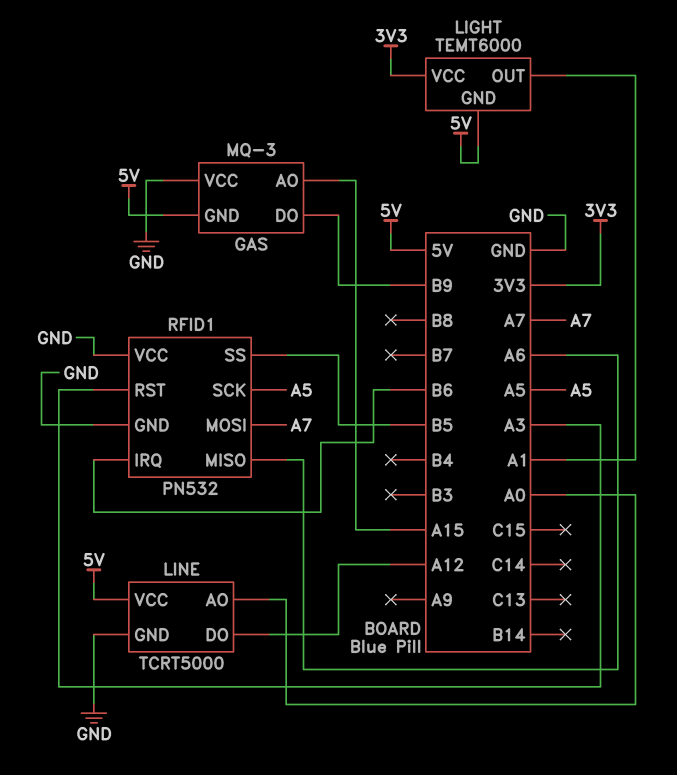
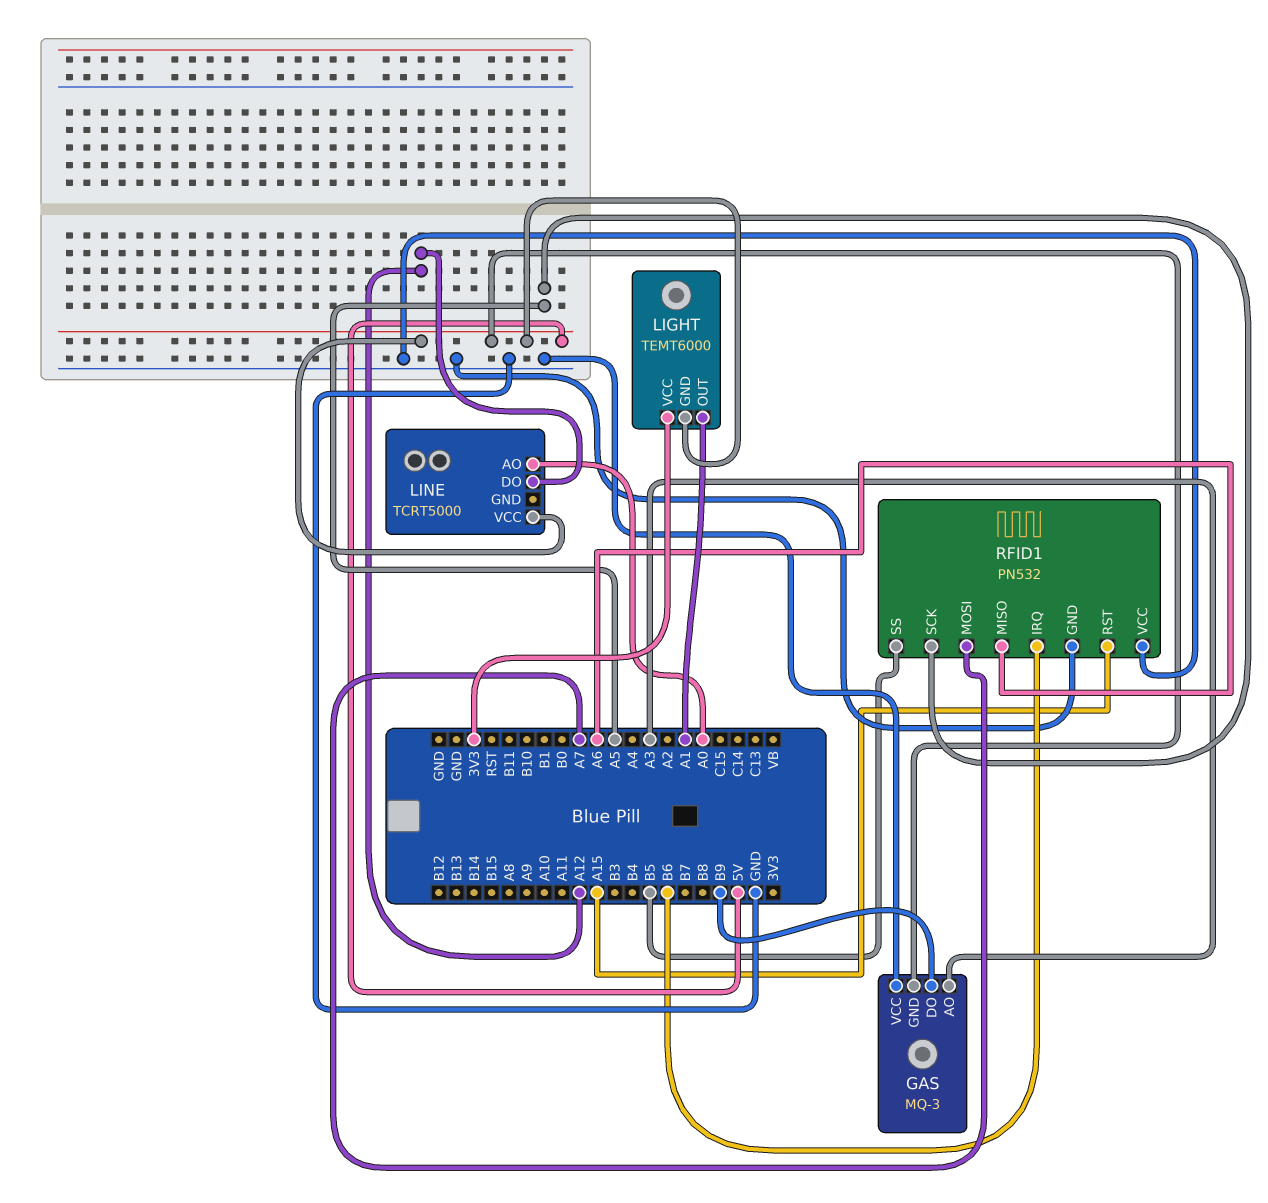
GAS pin AO: A15 -> A3
LINE pin GND: GND -> none
RFID1 pin RST: A3 -> A15

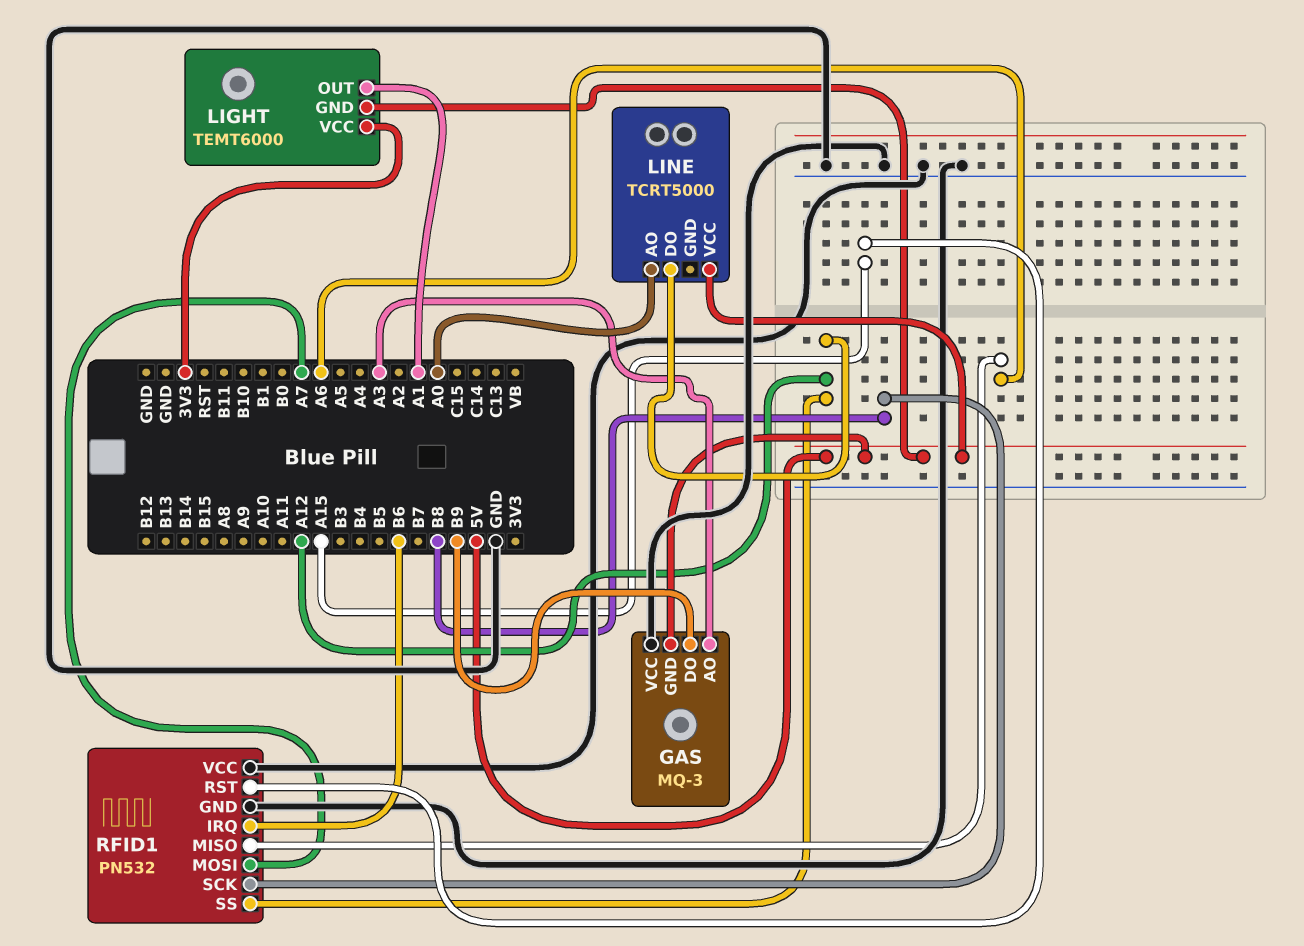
RFID1 pin SCK: A5 -> B8
RFID1 pin SS: B5 -> A12

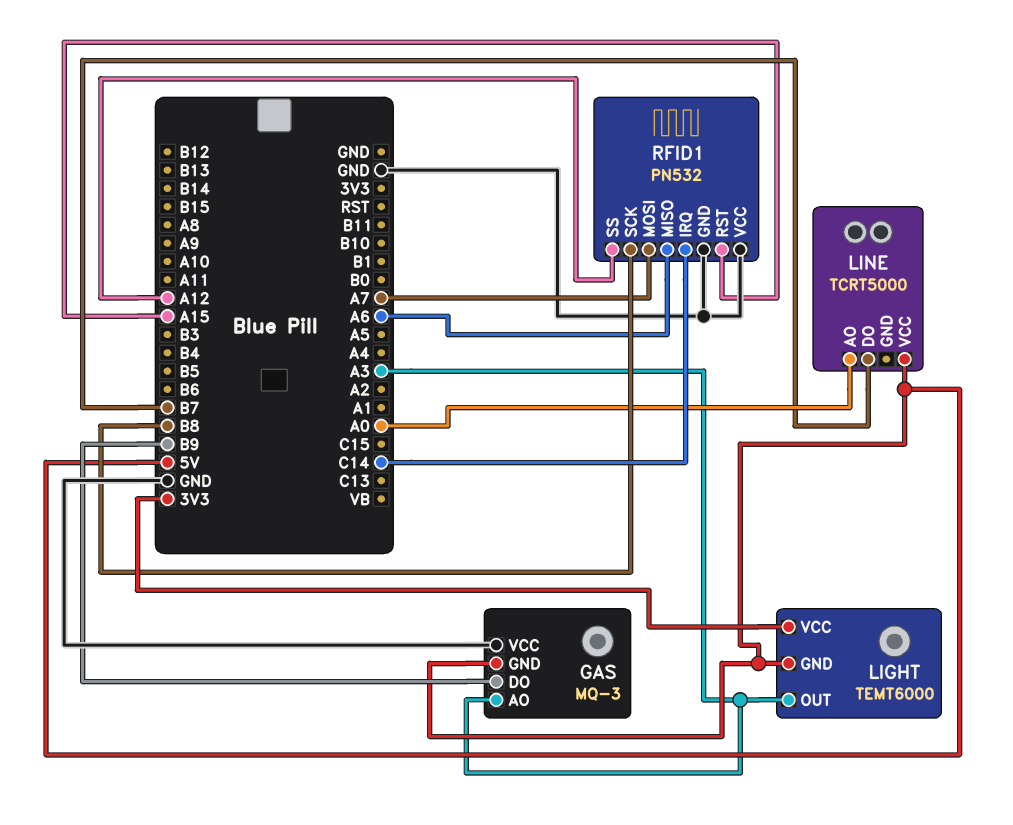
LIGHT pin OUT: A1 -> A3
LINE pin DO: A12 -> B7
RFID1 pin IRQ: B6 -> C14

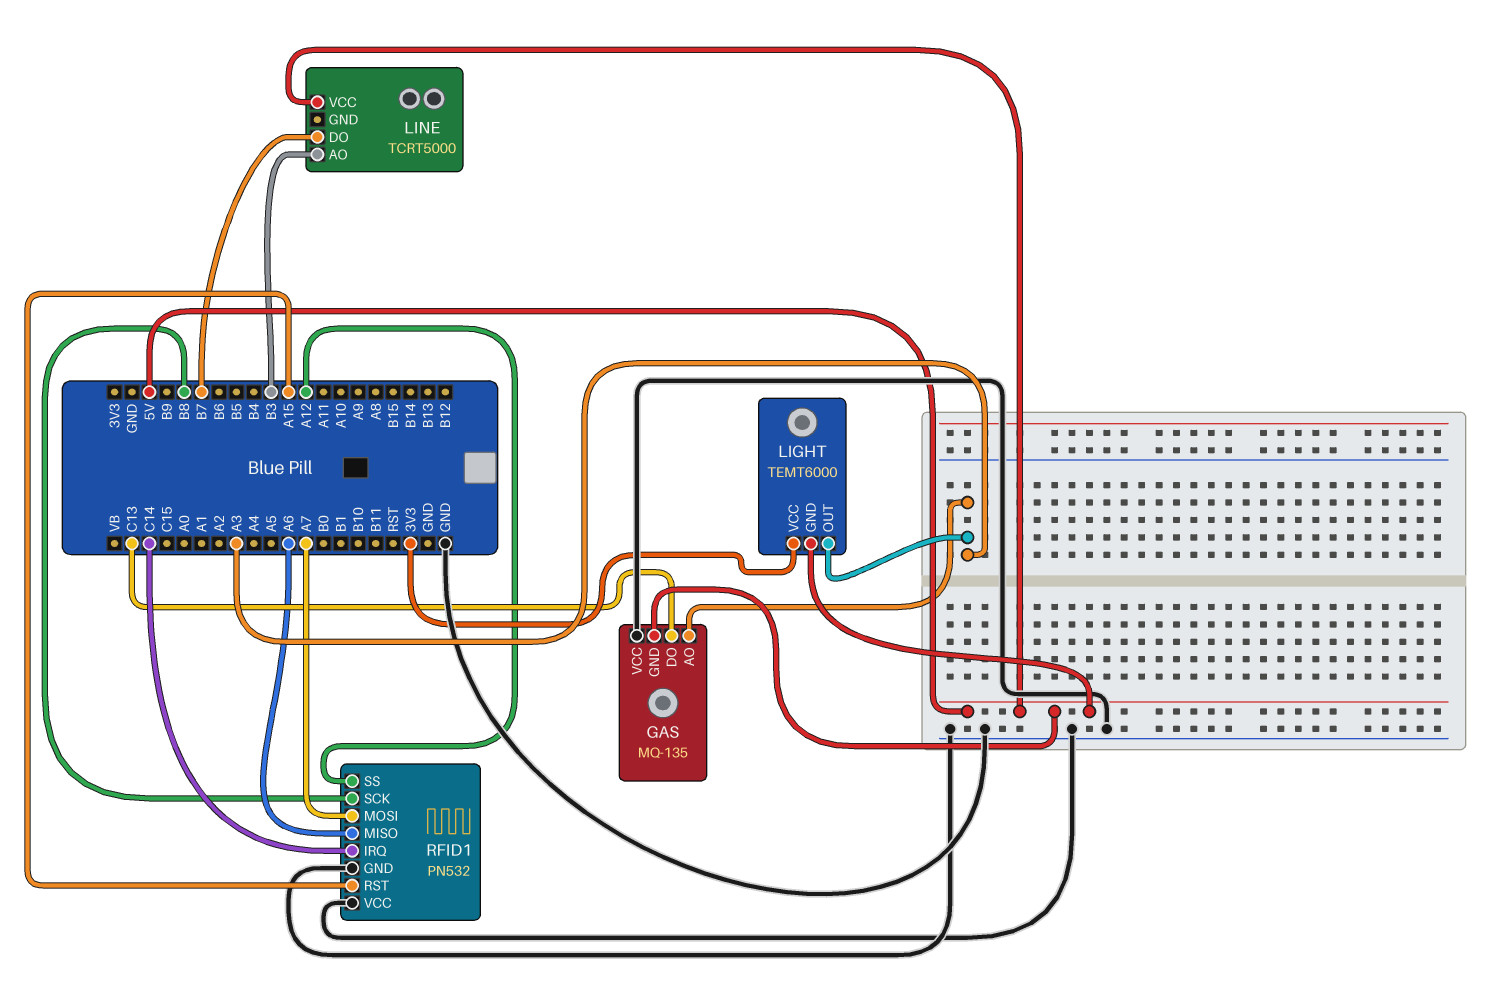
GAS: MQ-3 -> MQ-135
GAS pin DO: B9 -> C13
LINE pin AO: A0 -> B3

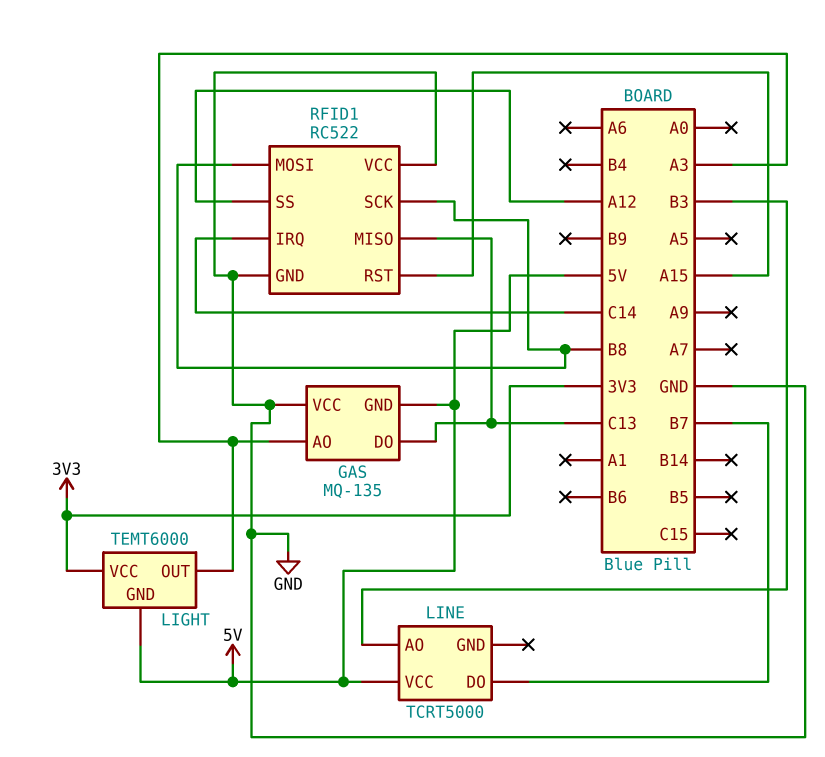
RFID1: PN532 -> RC522
RFID1 pin MISO: A6 -> C13
RFID1 pin MOSI: A7 -> B8

